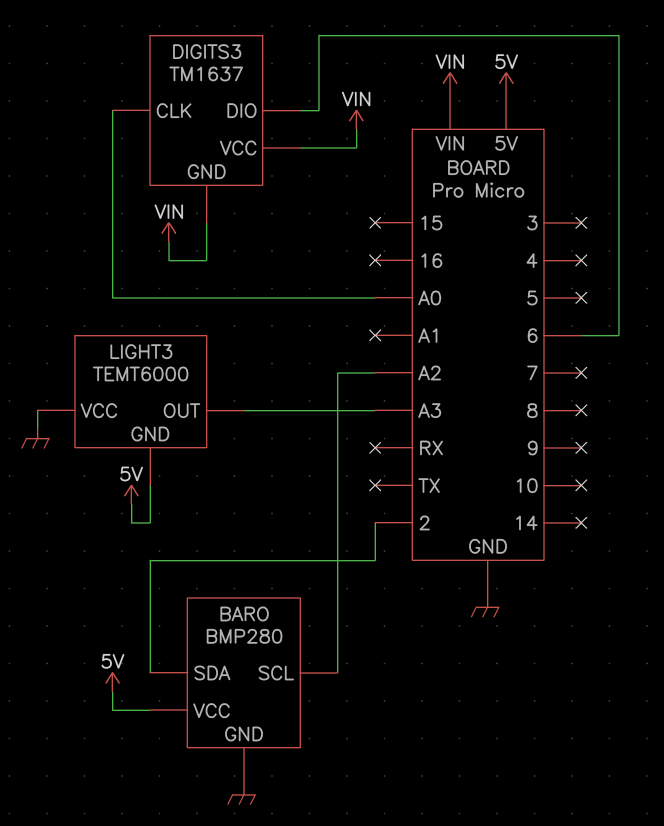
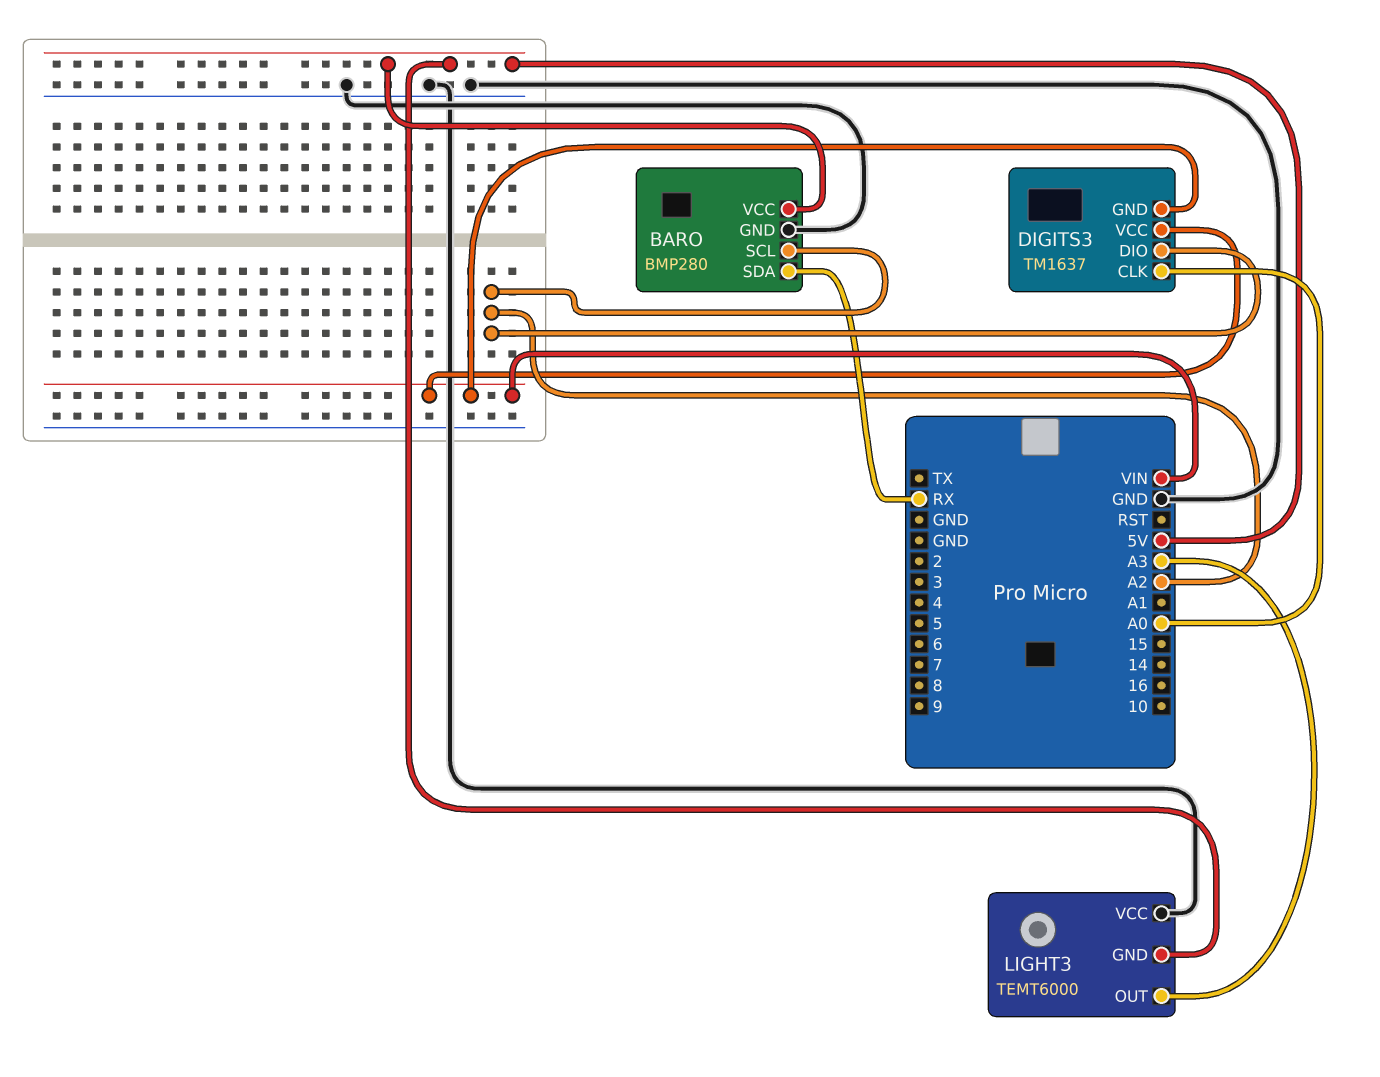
BARO pin SDA: 2 -> RX
DIGITS3 pin DIO: 6 -> A2

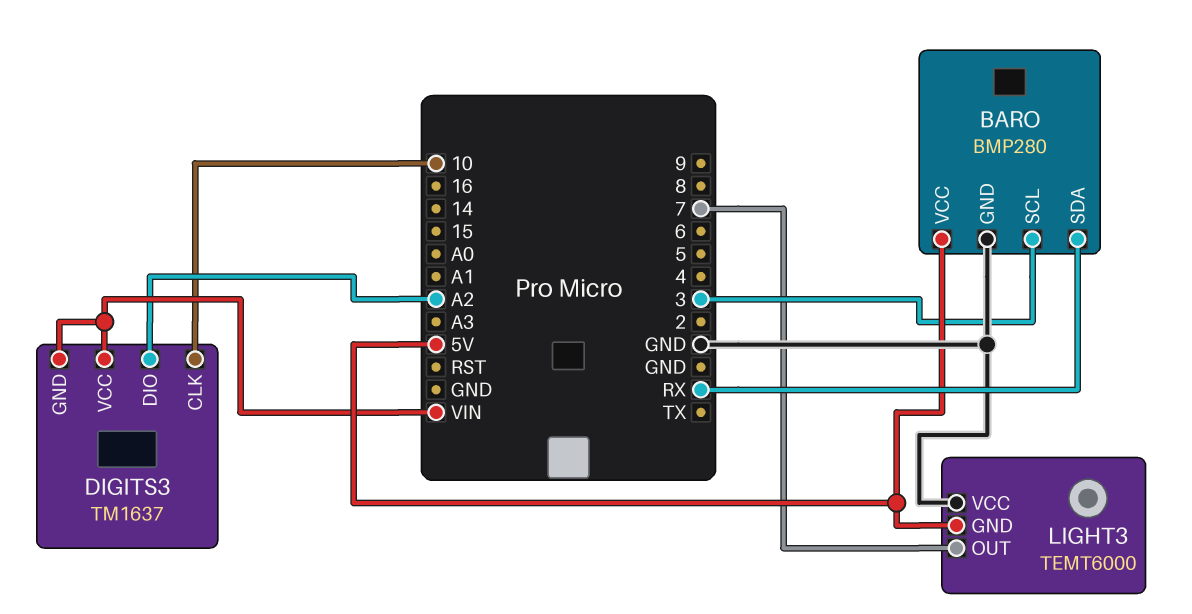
BARO pin SCL: A2 -> 3
DIGITS3 pin CLK: A0 -> 10
LIGHT3 pin OUT: A3 -> 7

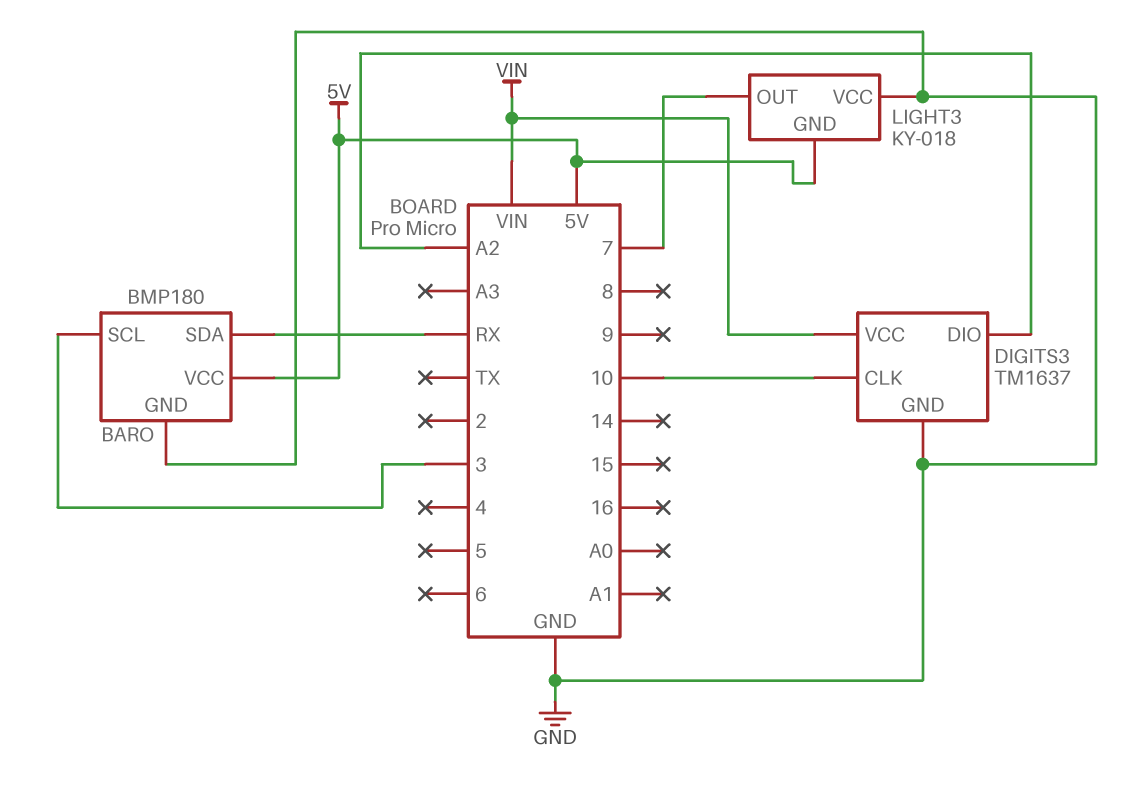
BARO: BMP280 -> BMP180
DIGITS3 pin GND: VIN -> GND
LIGHT3: TEMT6000 -> KY-018

